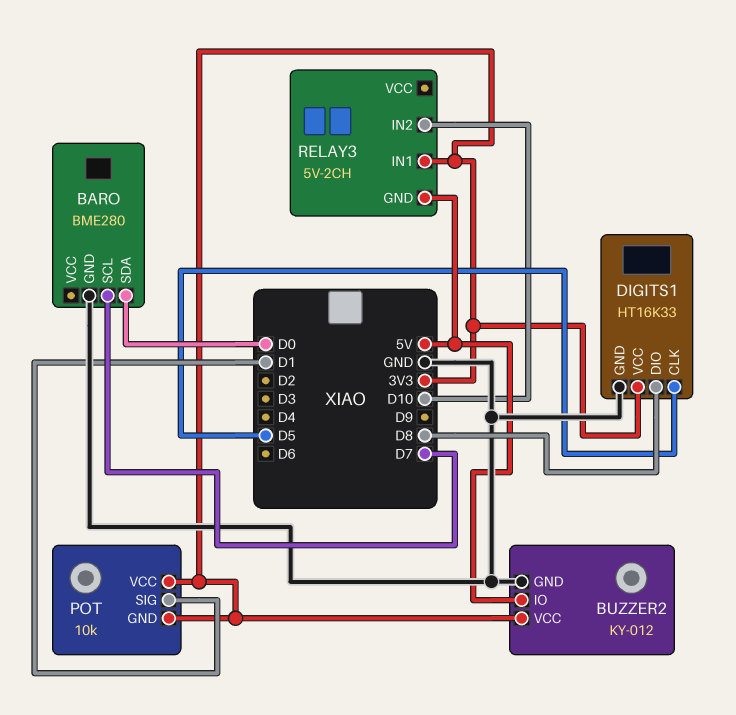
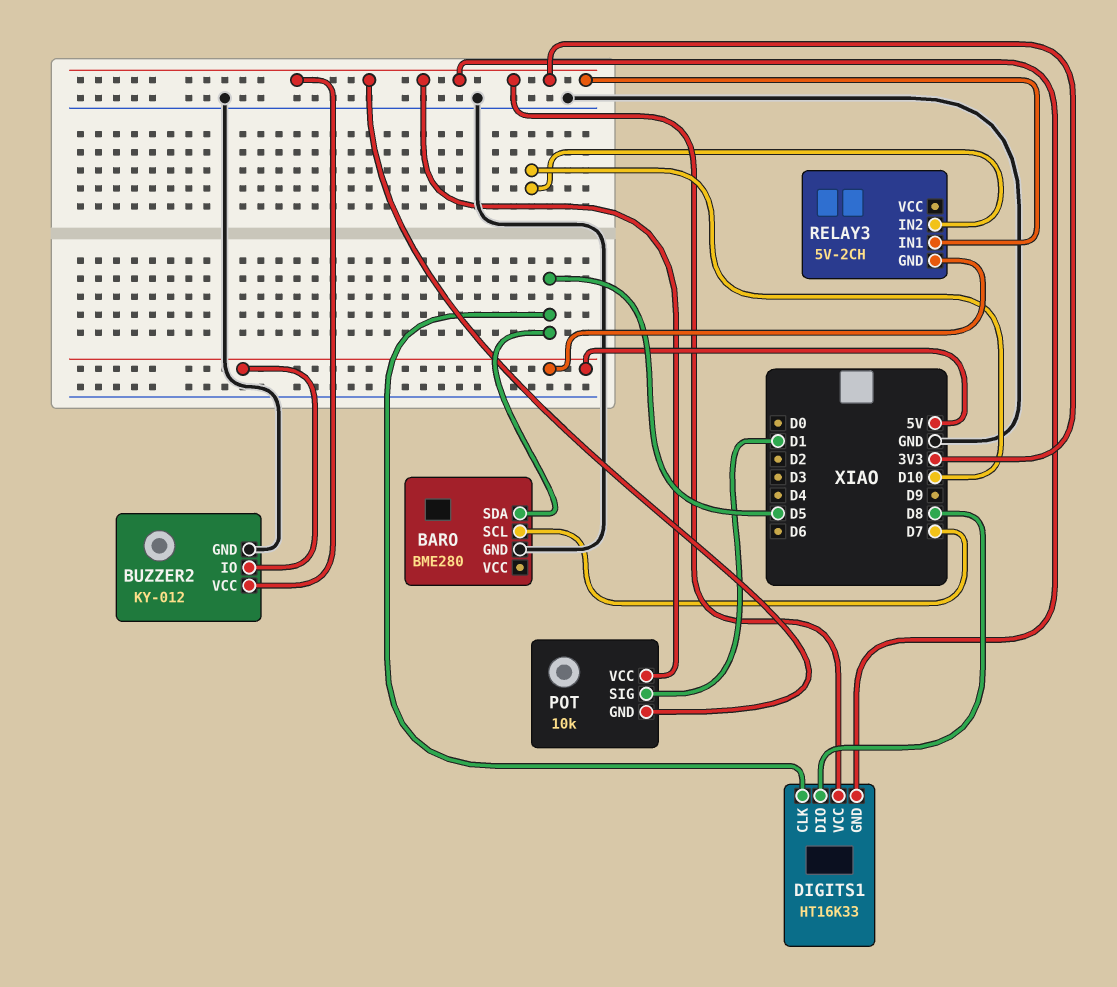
BARO pin SDA: D0 -> D5
DIGITS1 pin GND: GND -> 3V3

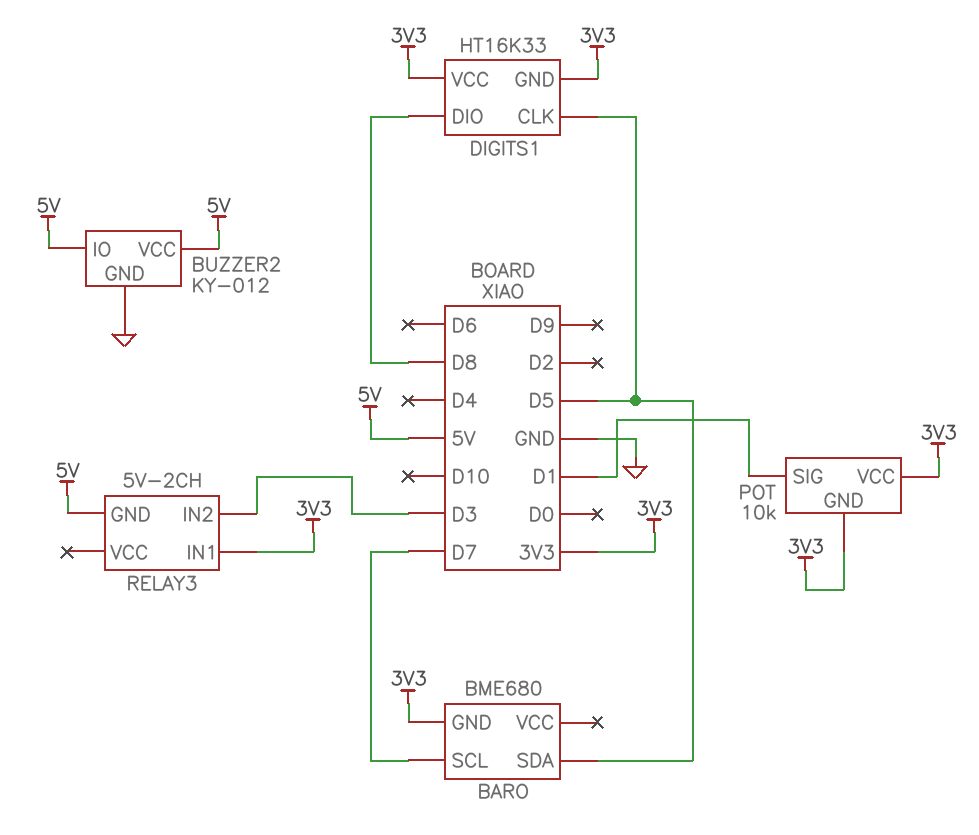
BARO: BME280 -> BME680
BARO pin GND: GND -> 3V3
BUZZER2 pin VCC: 3V3 -> 5V
RELAY3 pin IN2: D10 -> D3

